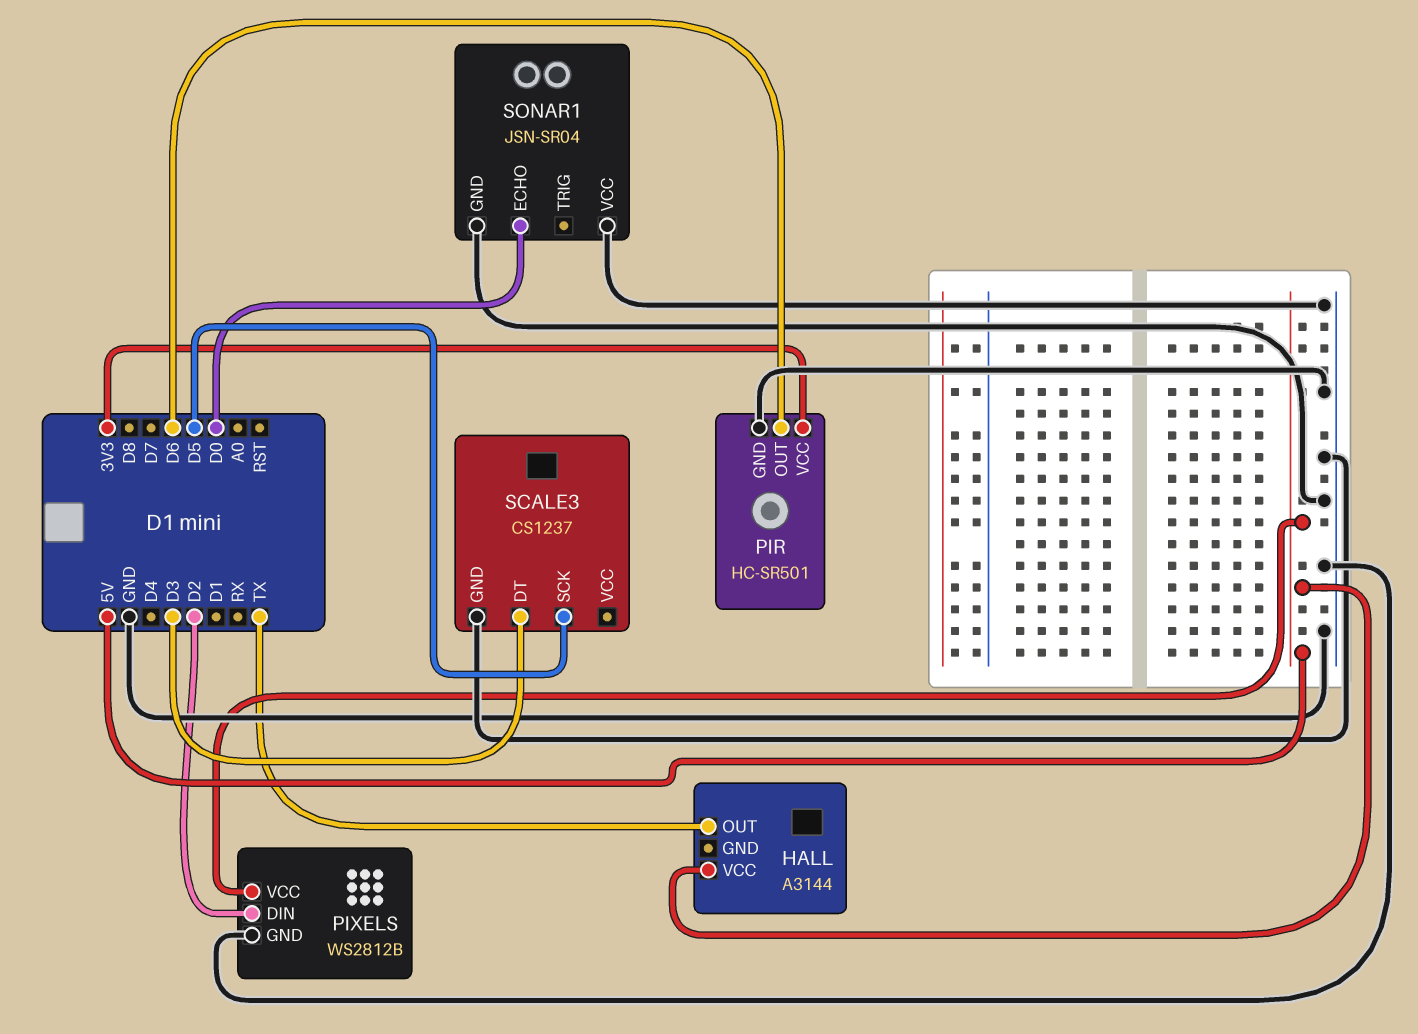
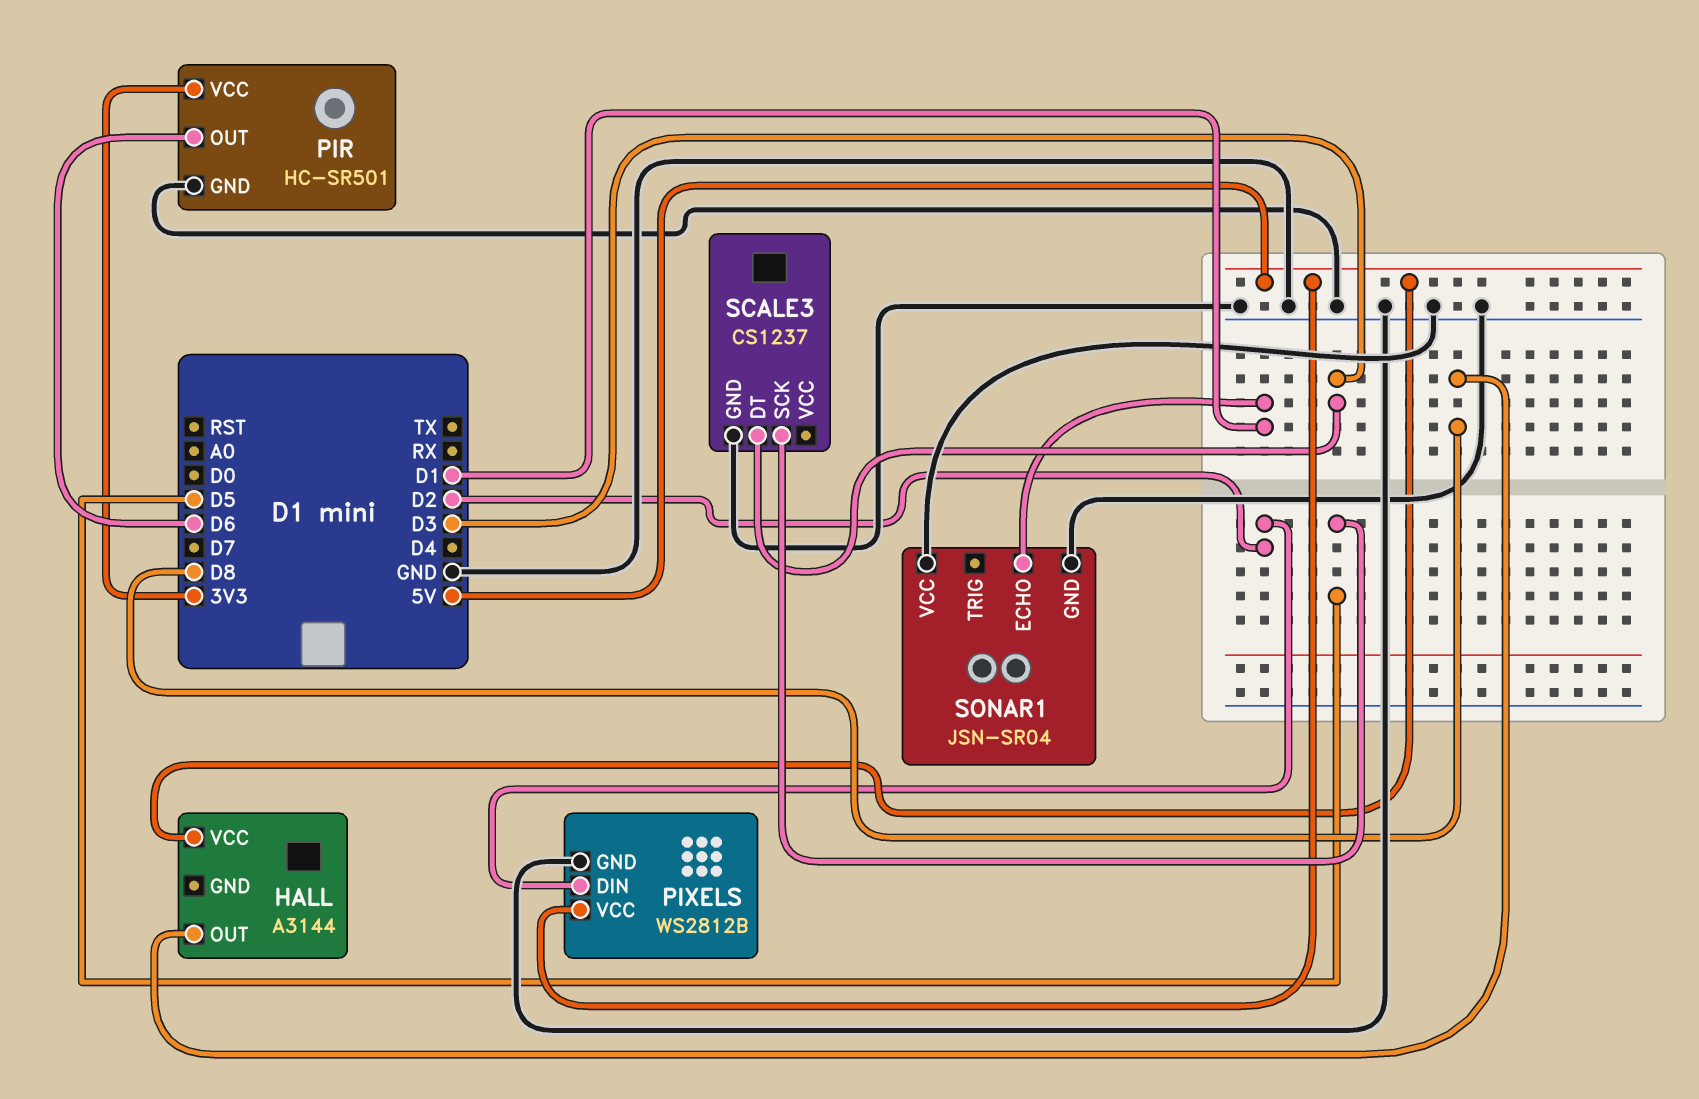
HALL pin OUT: TX -> D8
SONAR1 pin ECHO: D0 -> D1

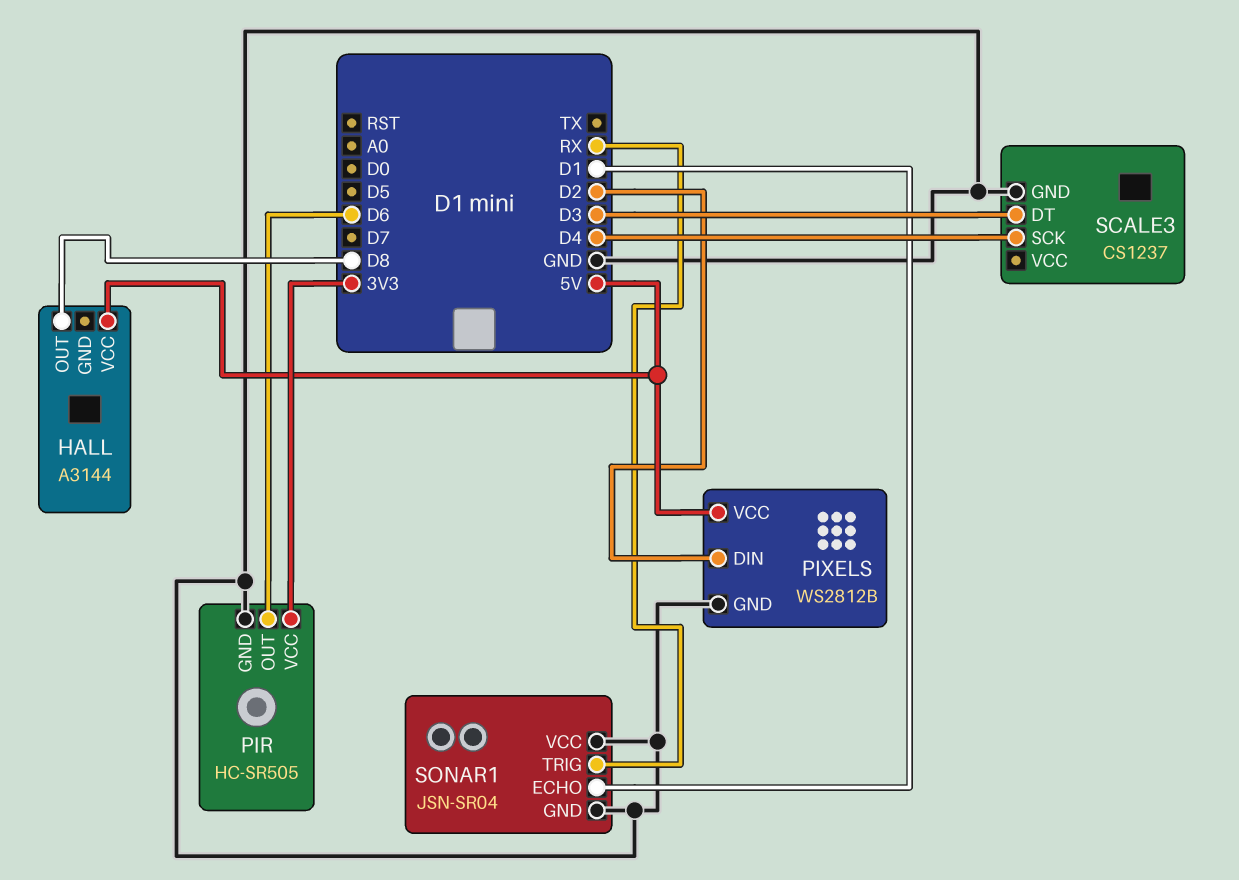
PIR: HC-SR501 -> HC-SR505
SCALE3 pin SCK: D5 -> D4
SONAR1 pin TRIG: none -> RX

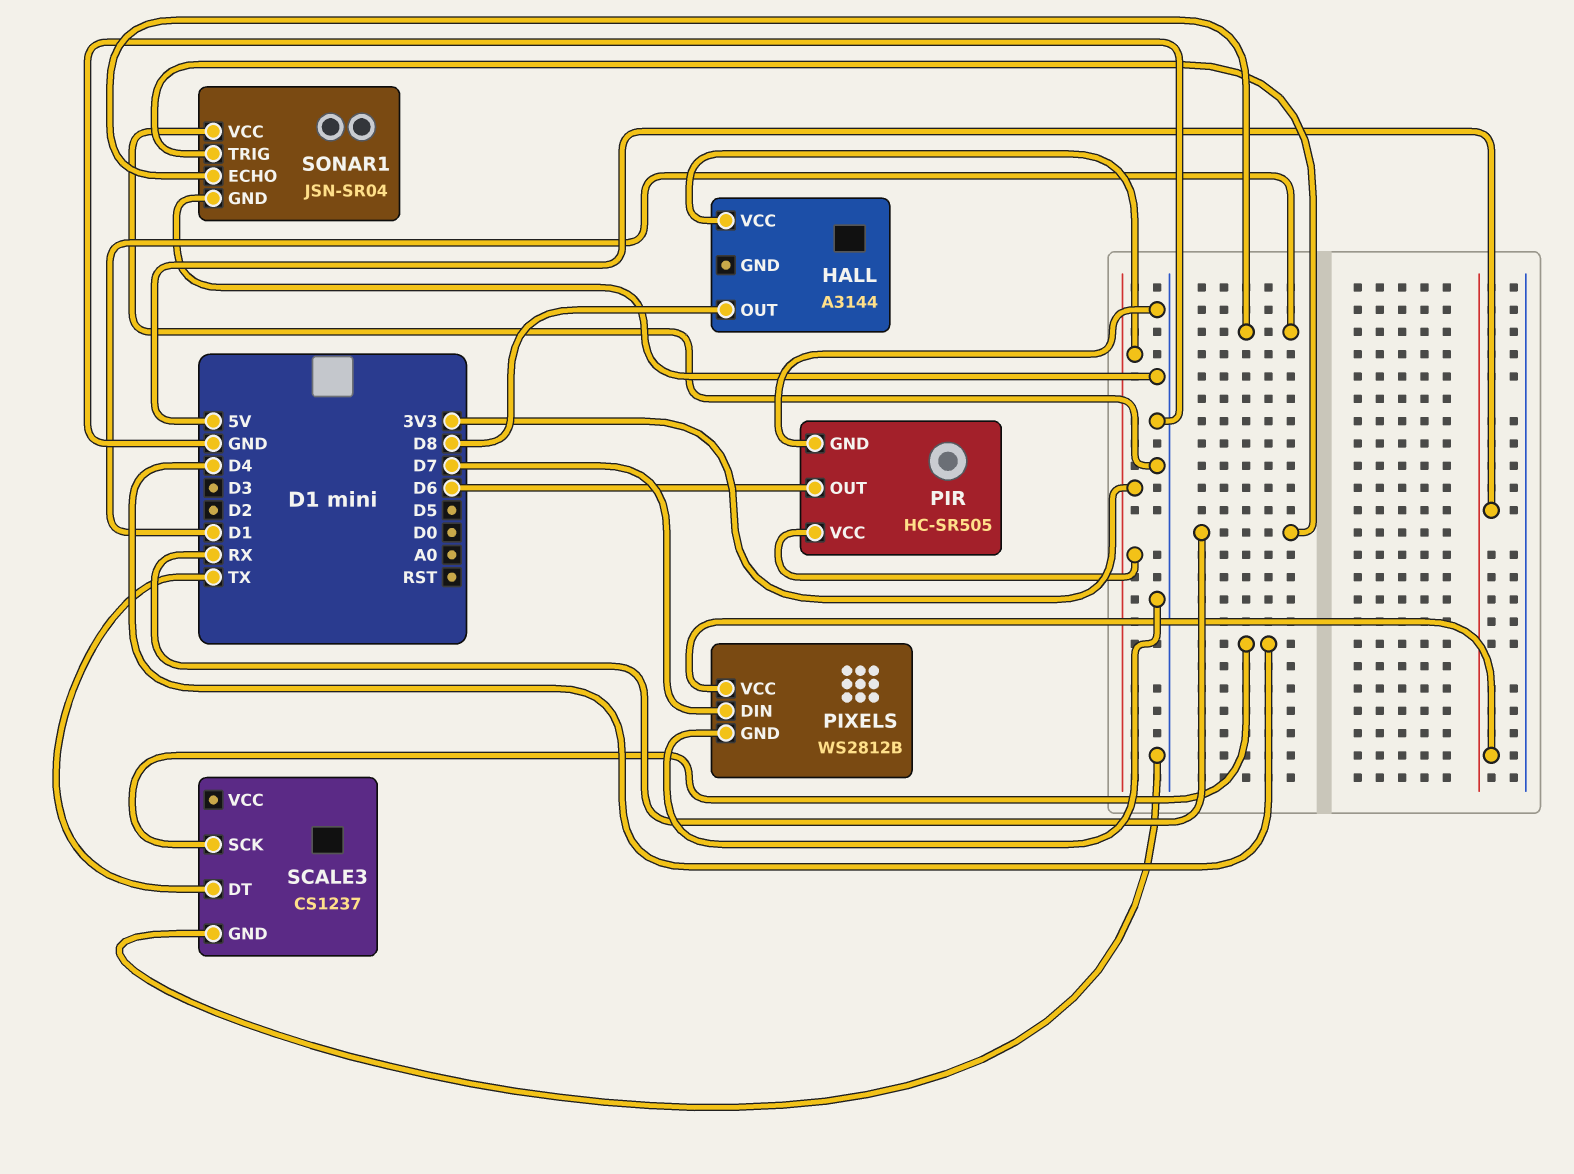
HALL pin VCC: 5V -> 3V3
PIXELS pin DIN: D2 -> D7
SCALE3 pin DT: D3 -> TX

